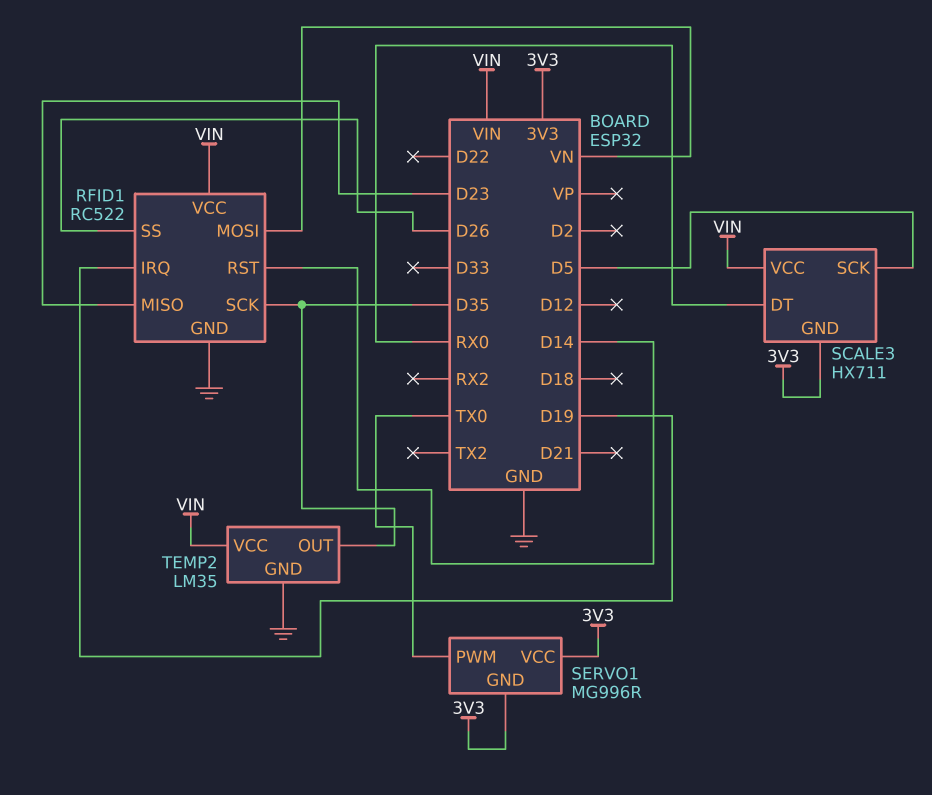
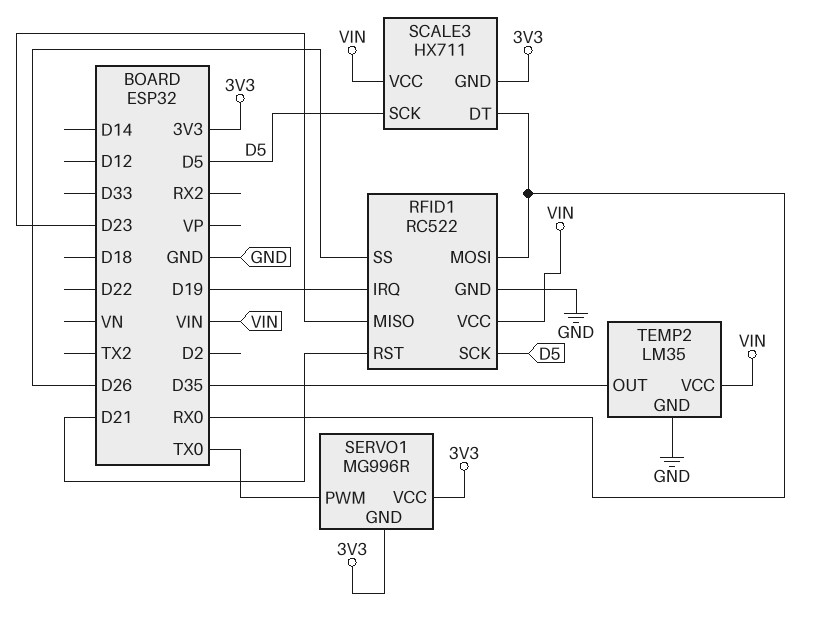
RFID1 pin MOSI: VN -> RX0
RFID1 pin RST: D14 -> D21
RFID1 pin SCK: D35 -> D5

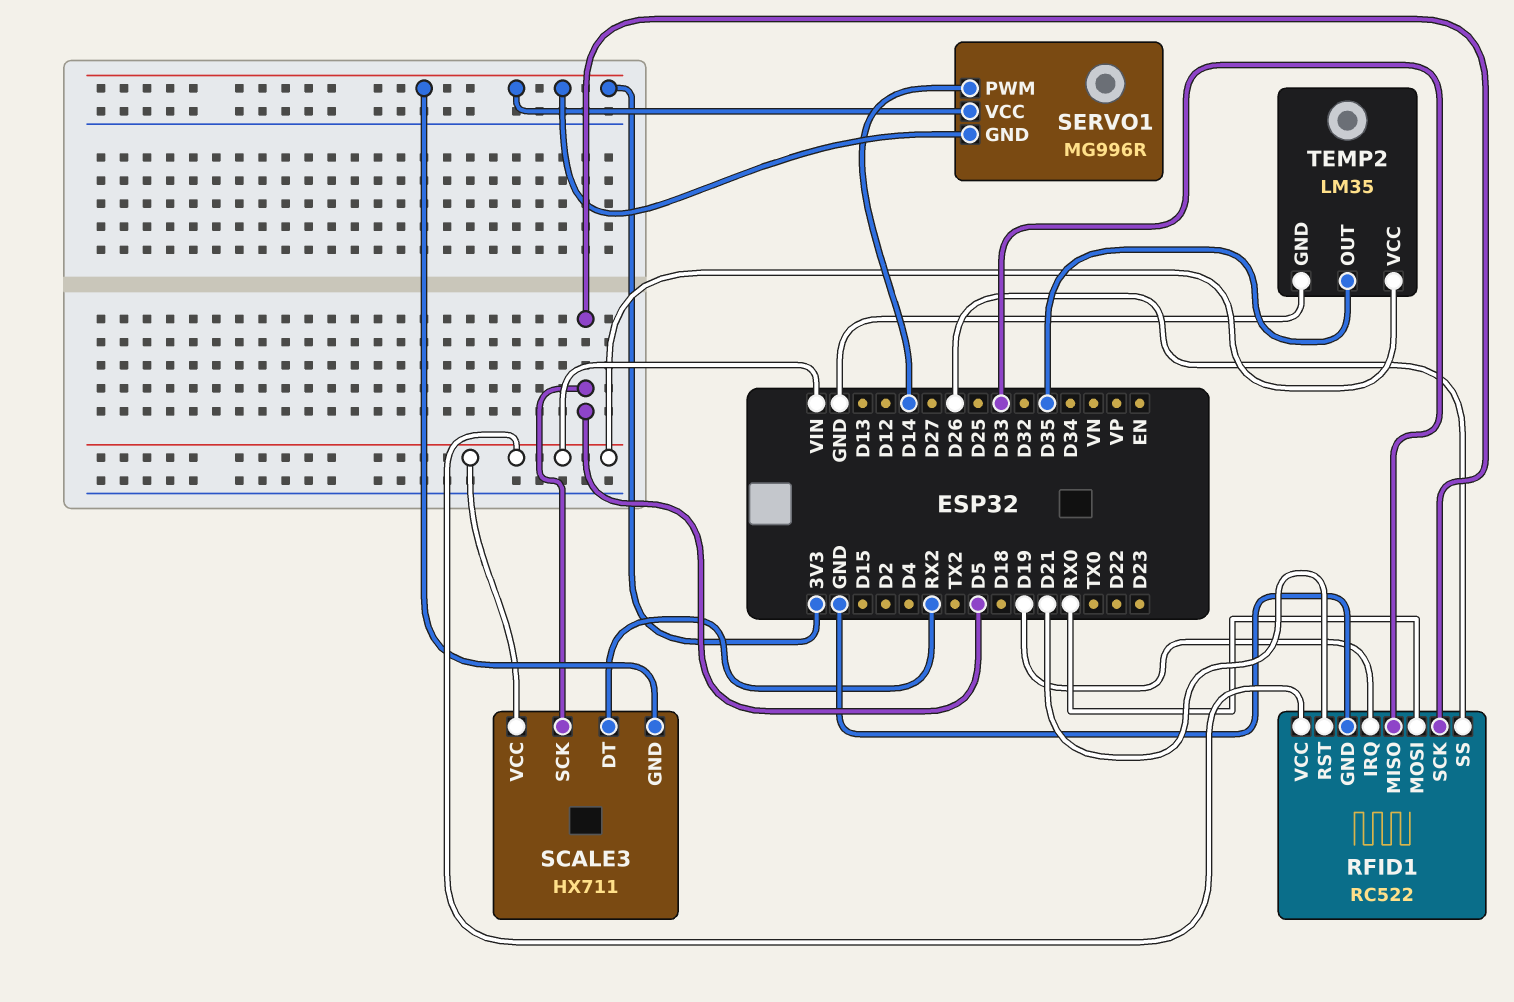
RFID1 pin MISO: D23 -> D33
SCALE3 pin DT: RX0 -> RX2
SERVO1 pin PWM: TX0 -> D14

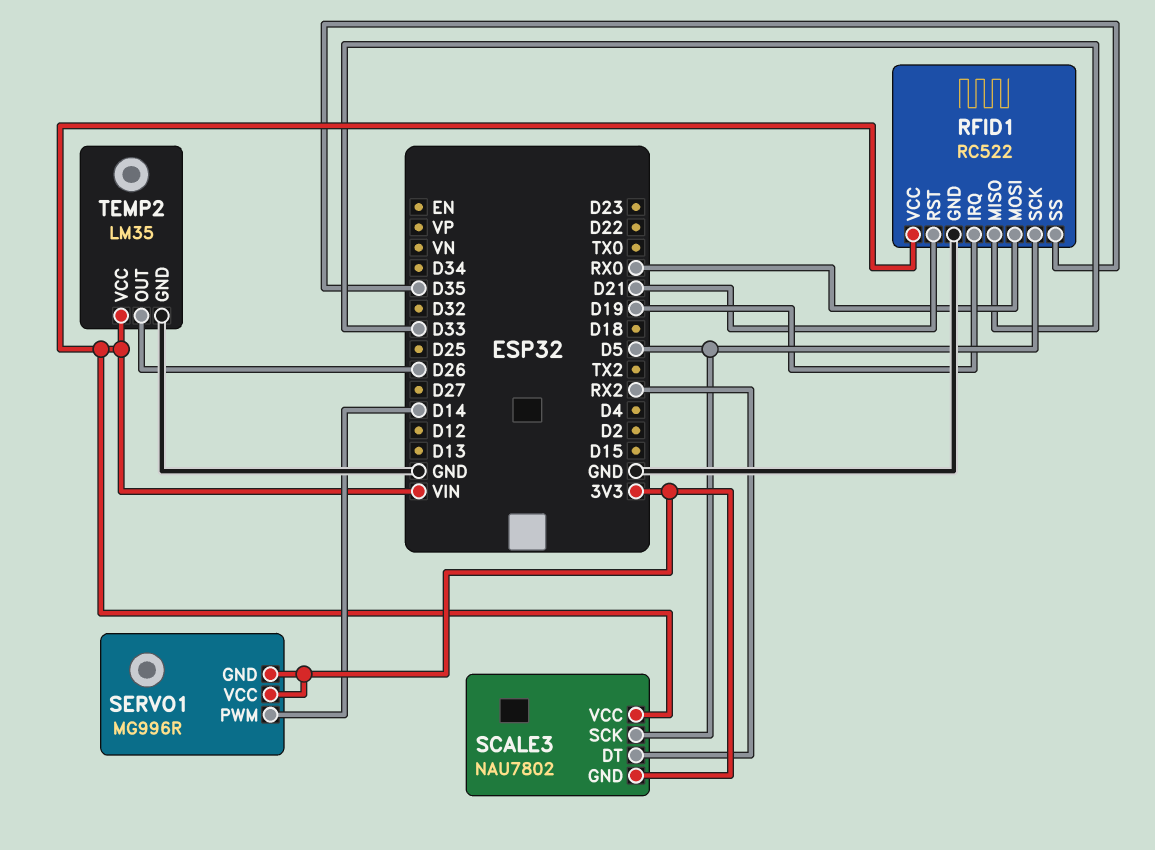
RFID1 pin SS: D26 -> D35
SCALE3: HX711 -> NAU7802
TEMP2 pin OUT: D35 -> D26

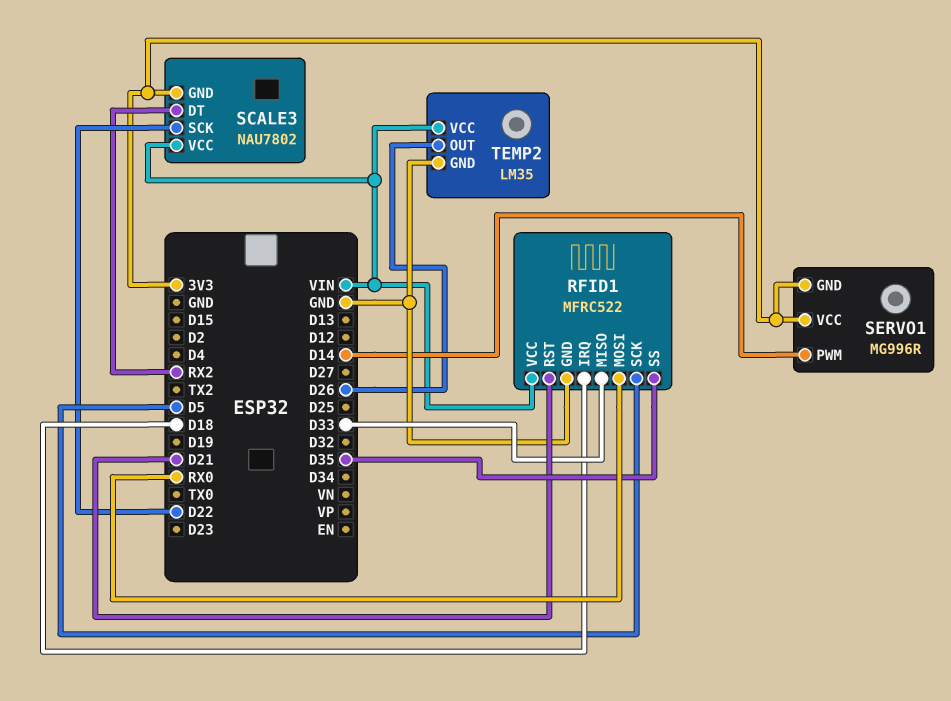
RFID1: RC522 -> MFRC522
RFID1 pin IRQ: D19 -> D18
SCALE3 pin SCK: D5 -> D22

